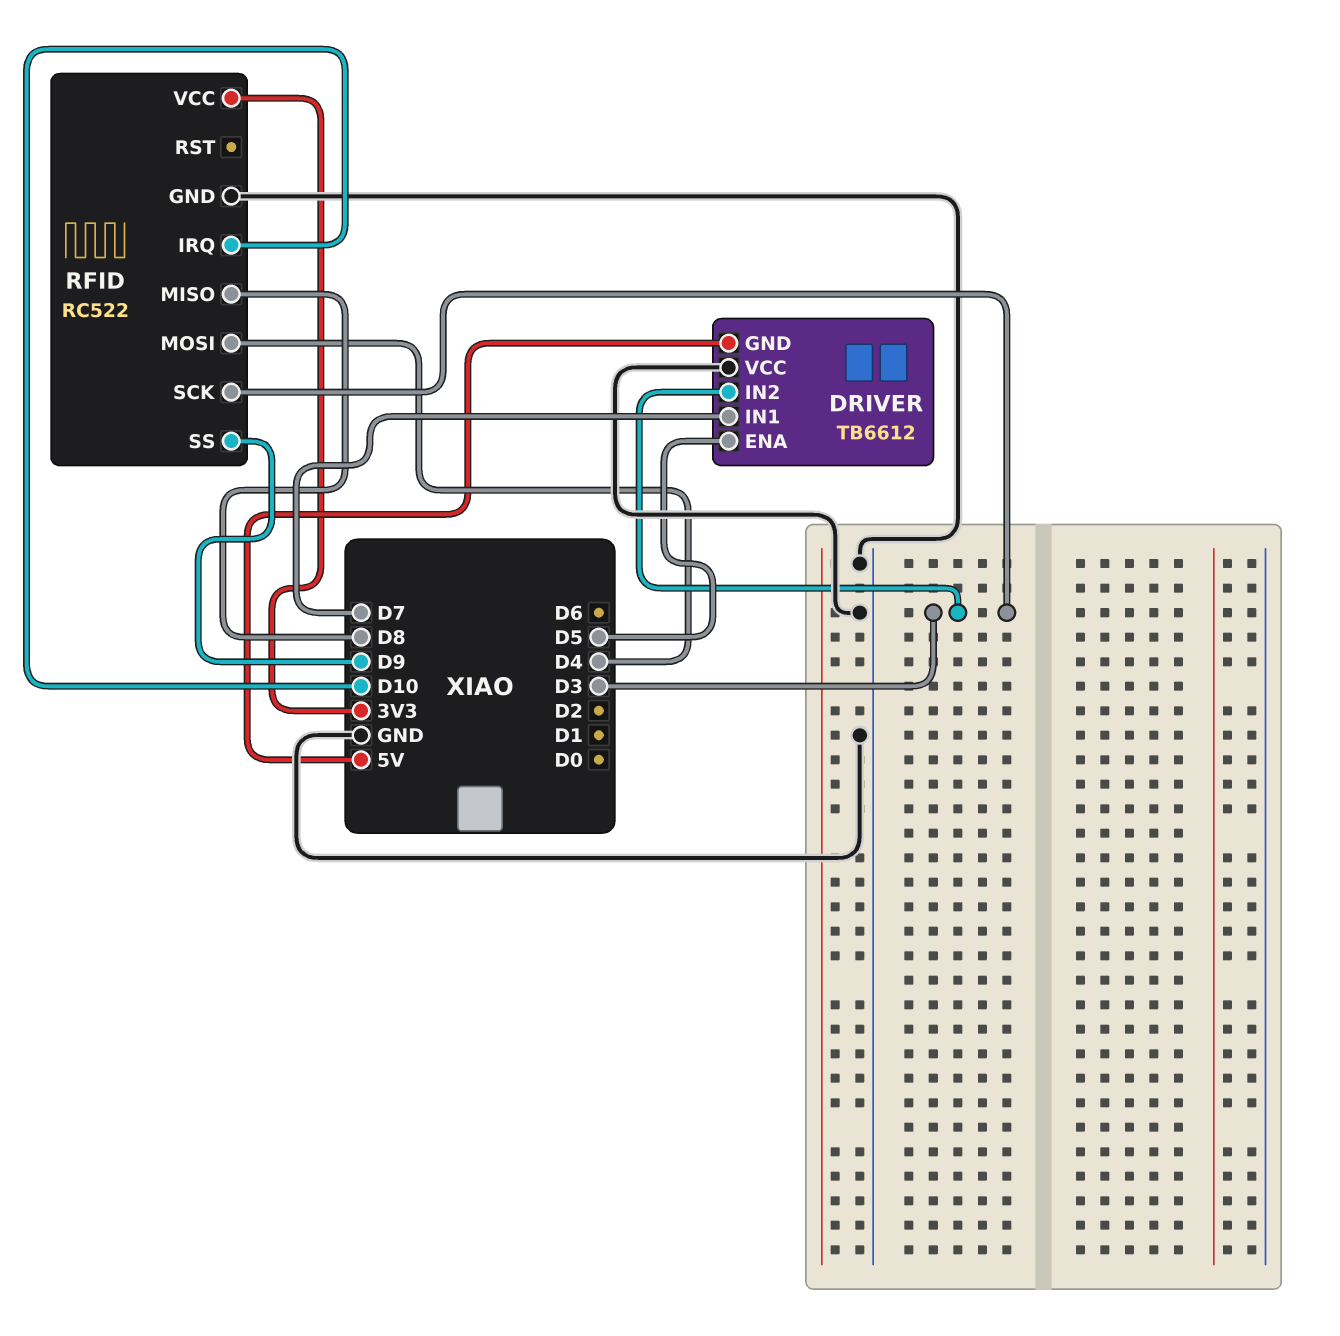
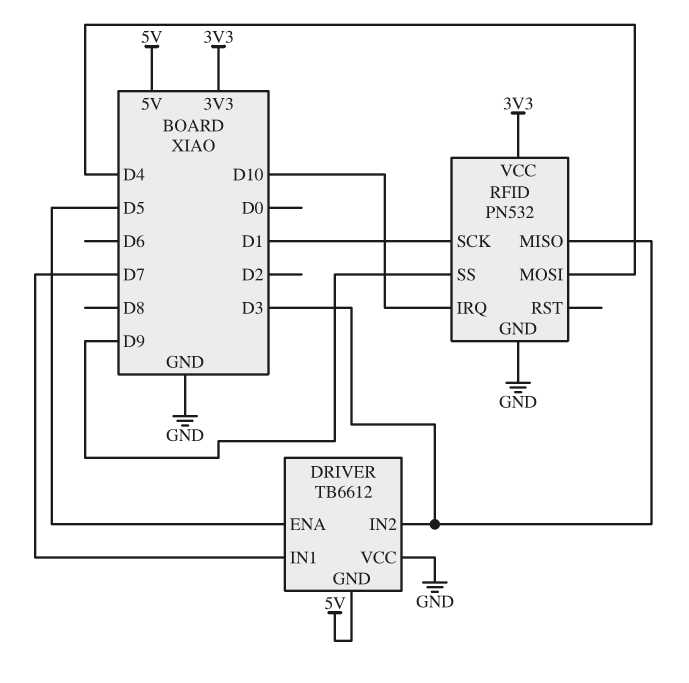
RFID: RC522 -> PN532
RFID pin MISO: D8 -> D3
RFID pin SCK: D3 -> D1

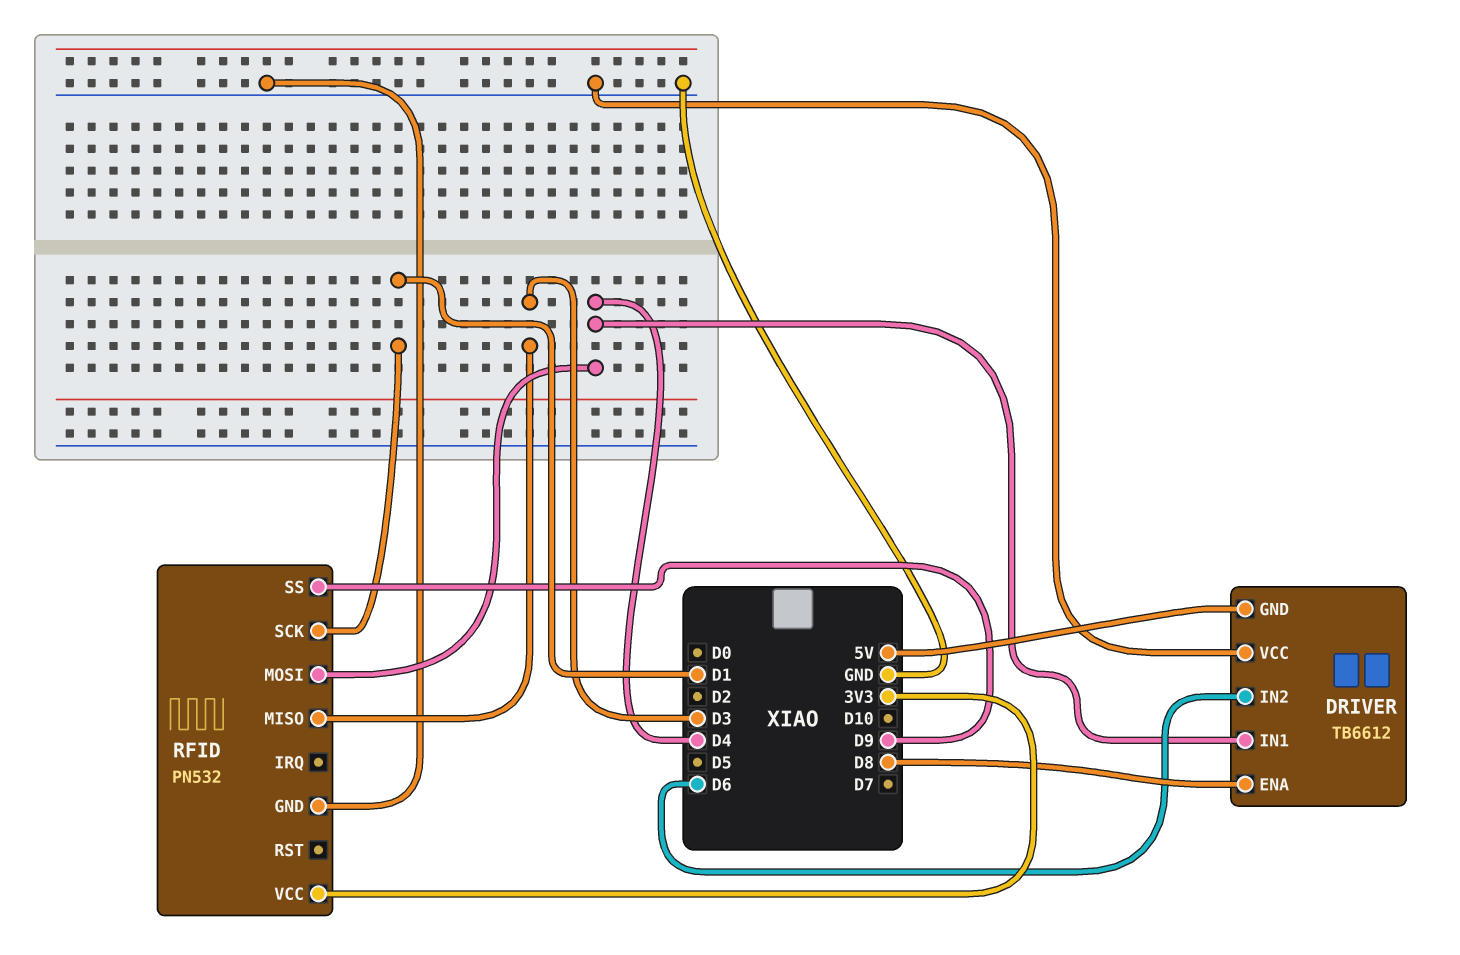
DRIVER pin ENA: D5 -> D8
DRIVER pin IN1: D7 -> D4
DRIVER pin IN2: D3 -> D6
RFID pin IRQ: D10 -> none

